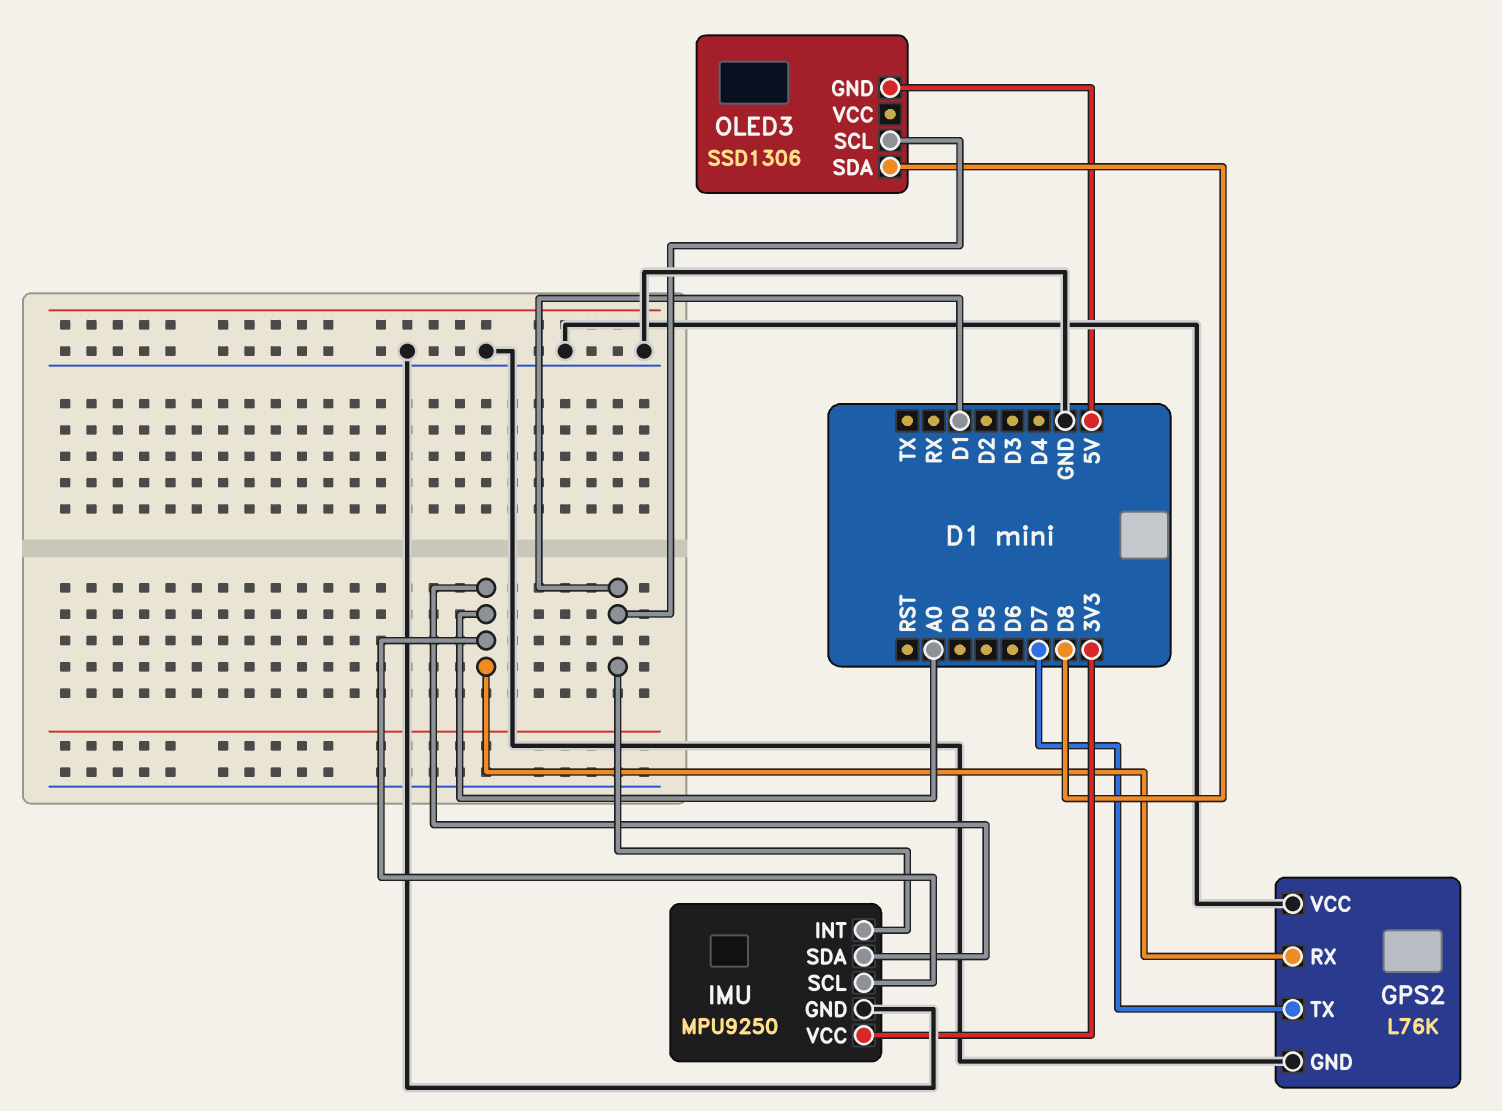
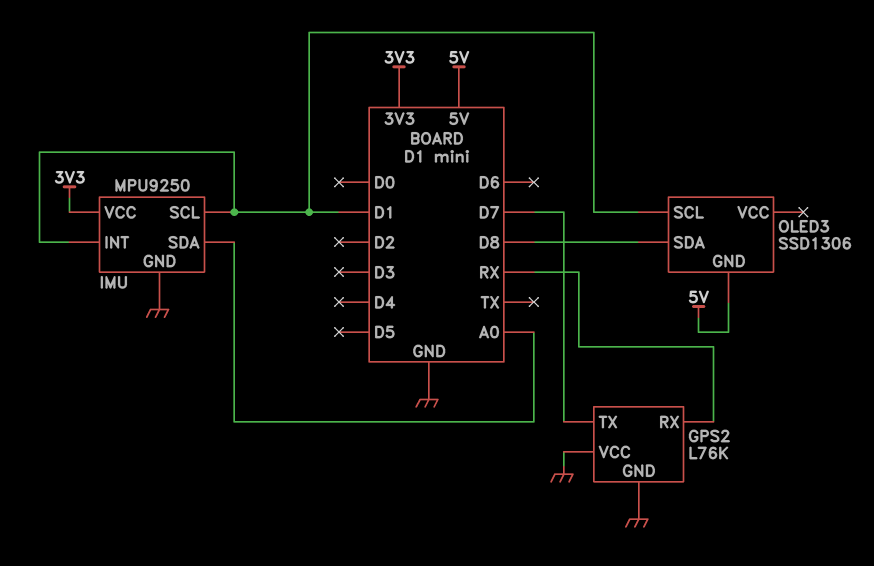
GPS2 pin RX: A0 -> RX
IMU pin SCL: A0 -> D1

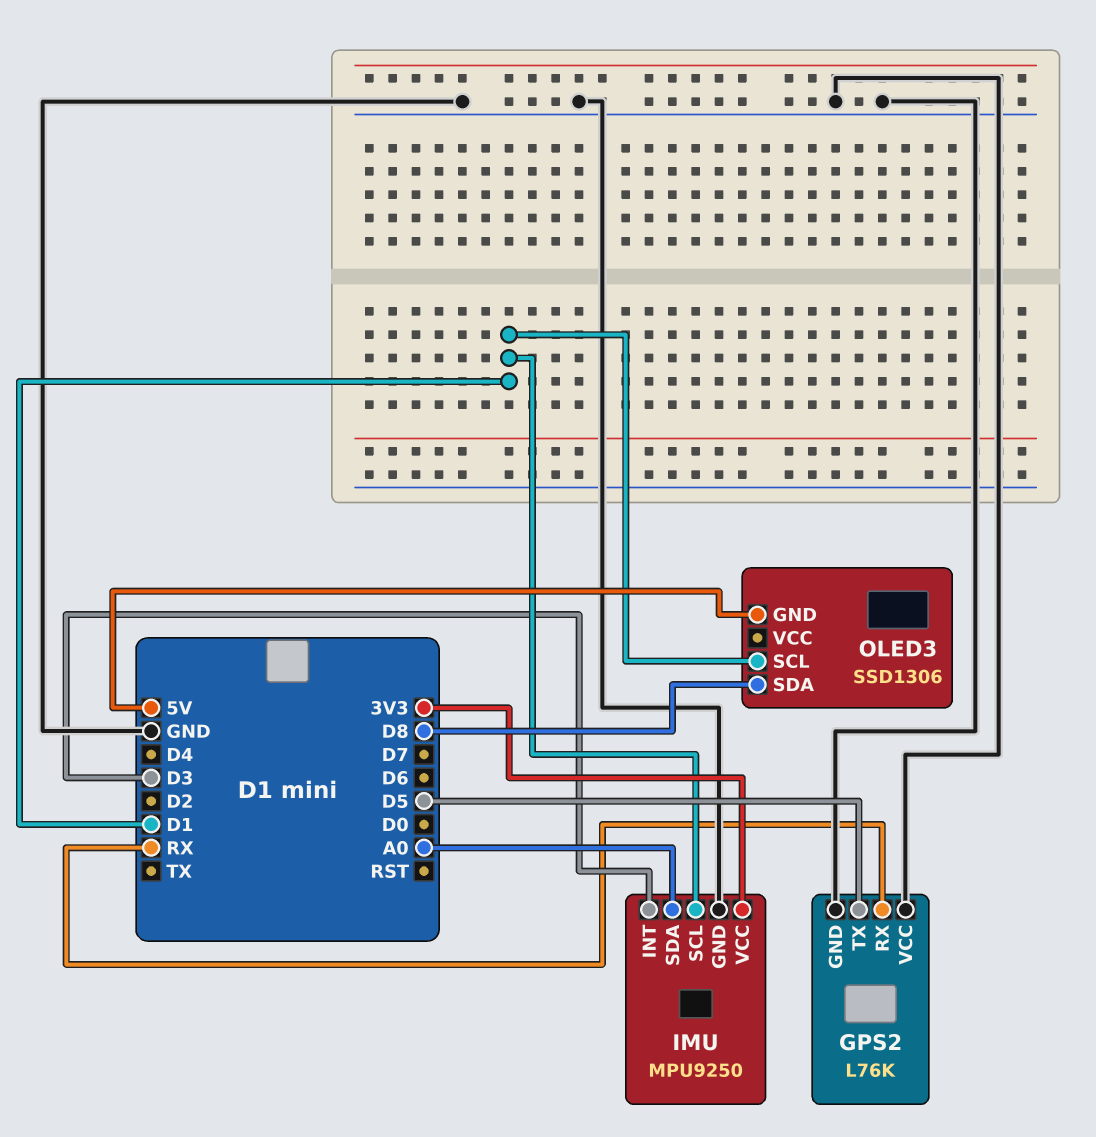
GPS2 pin TX: D7 -> D5
IMU pin INT: D1 -> D3

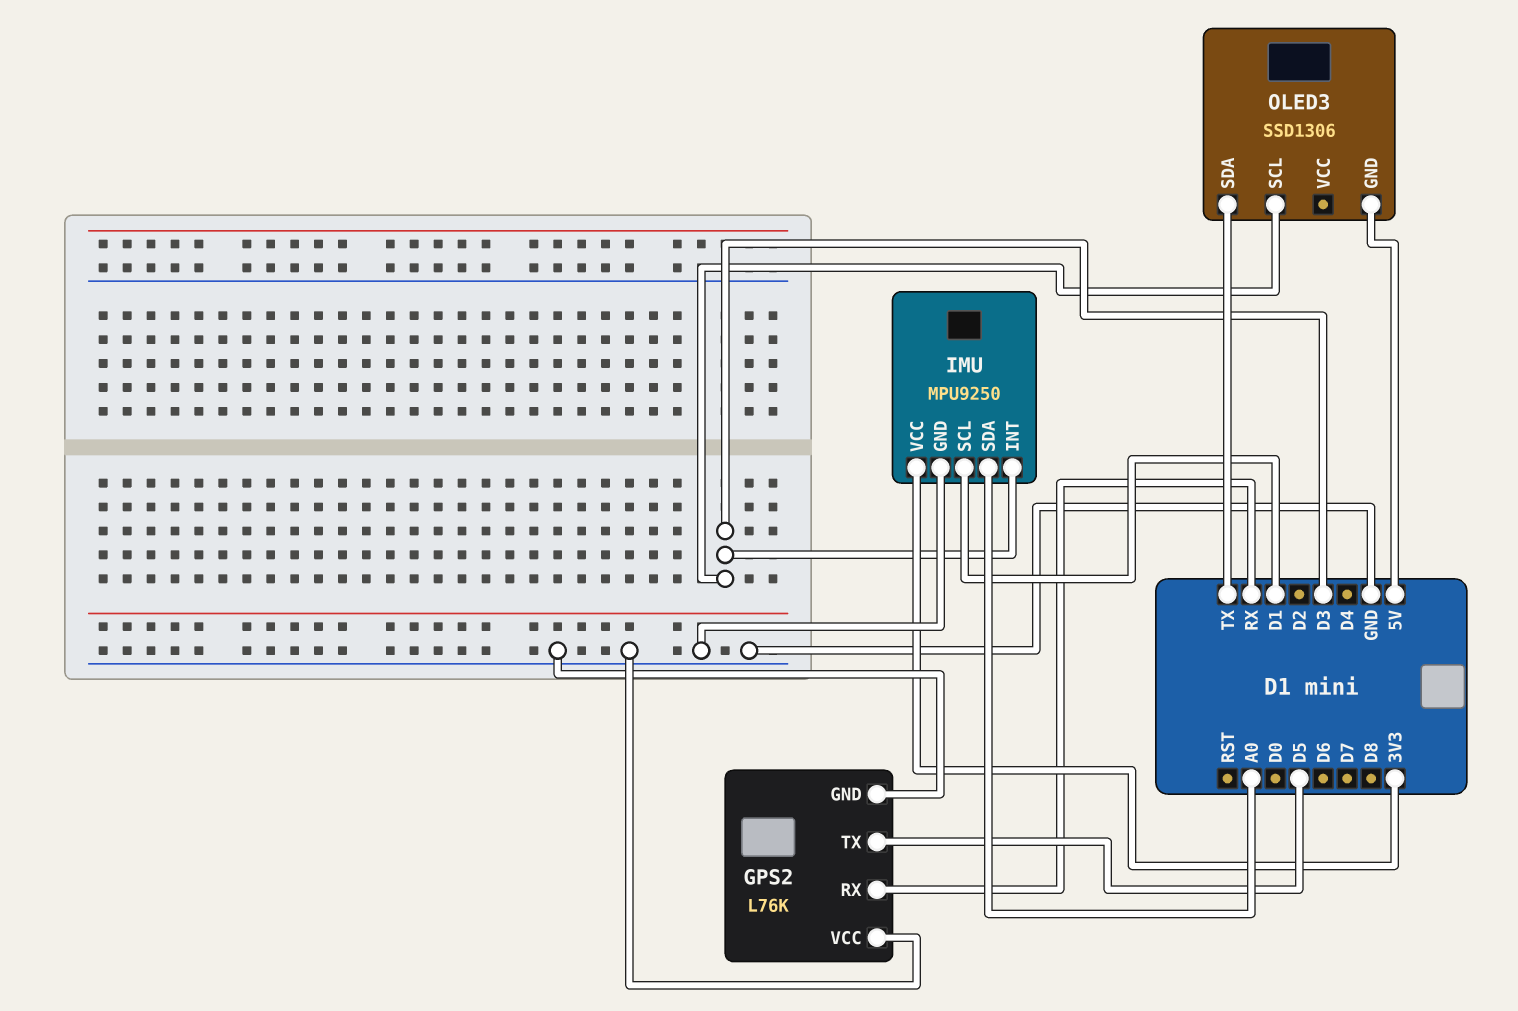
OLED3 pin SCL: D1 -> D3
OLED3 pin SDA: D8 -> TX

